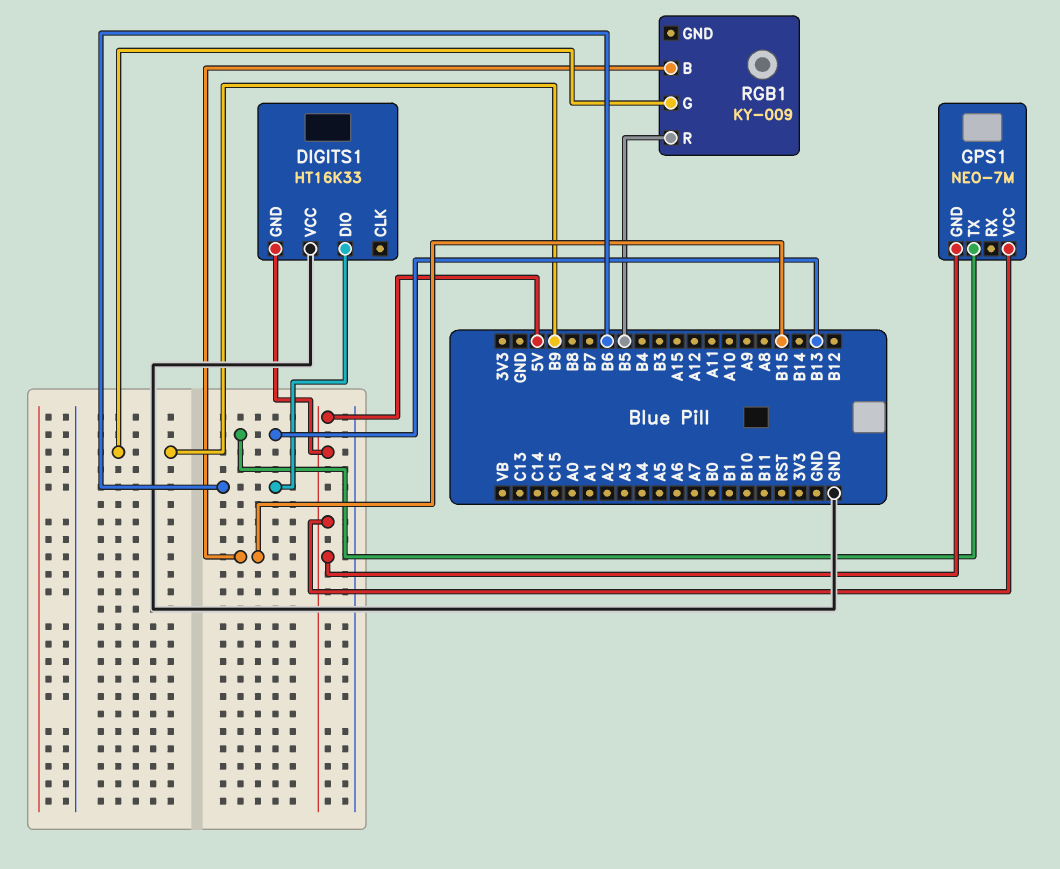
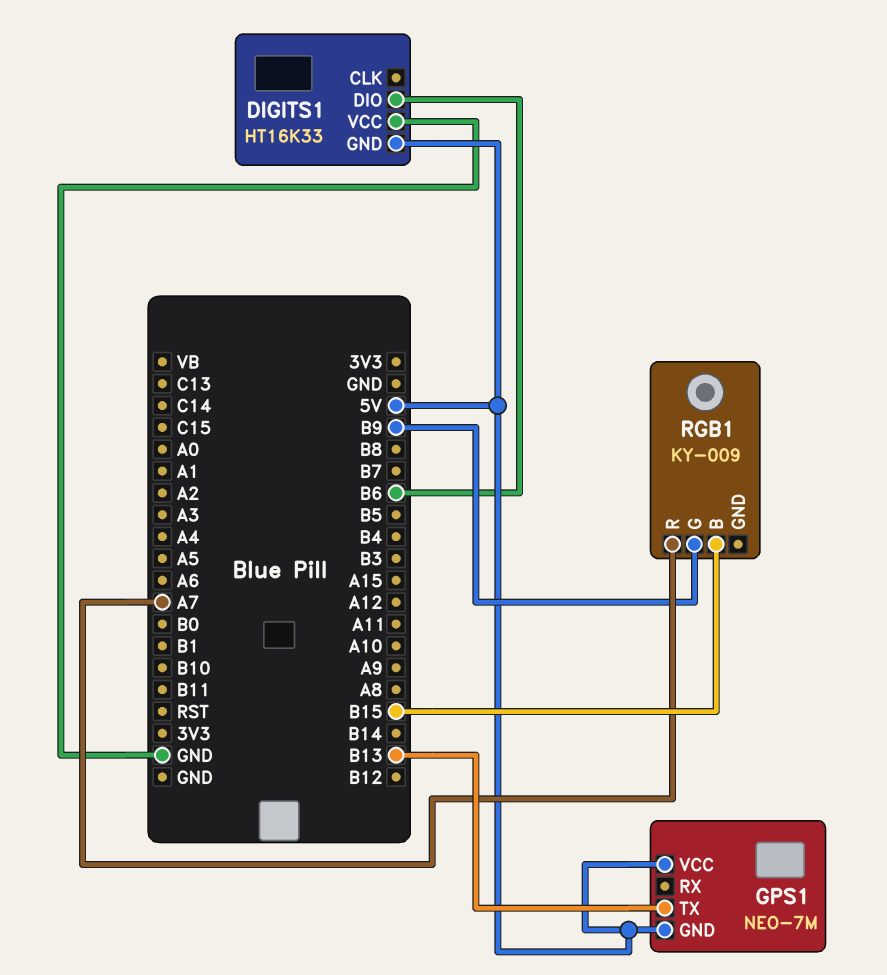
RGB1 pin R: B5 -> A7

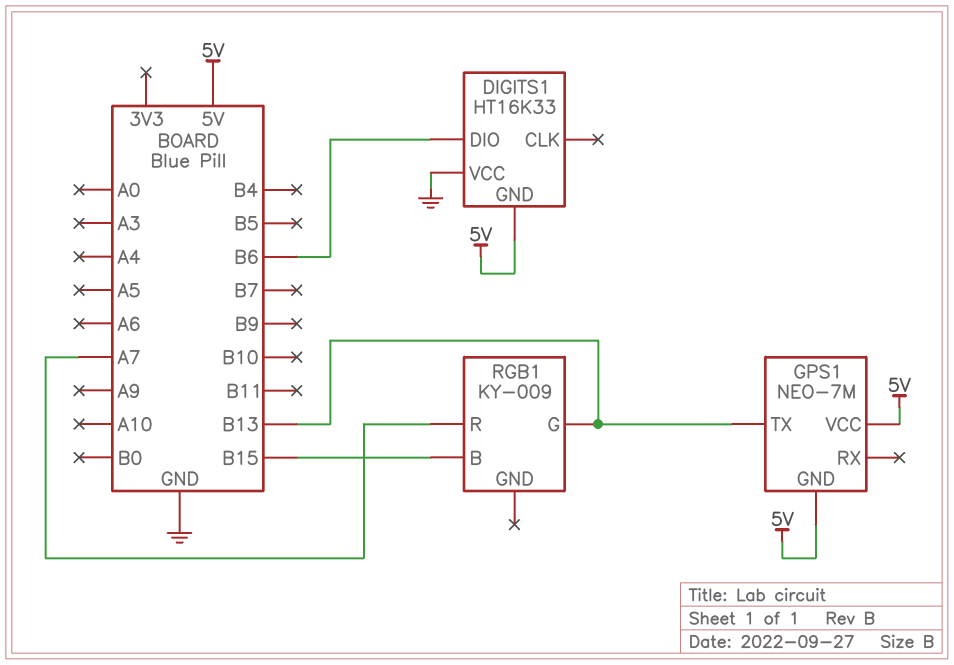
RGB1 pin G: B9 -> B13

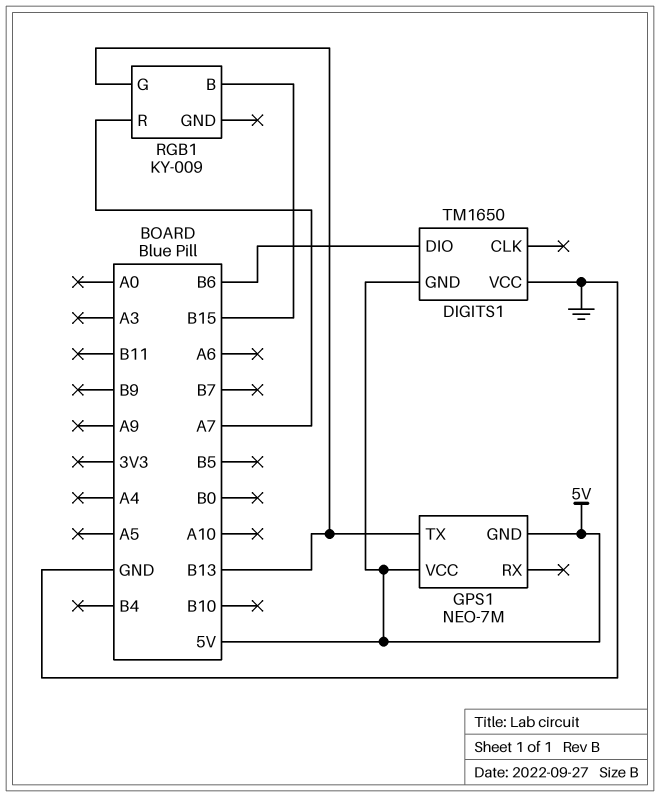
DIGITS1: HT16K33 -> TM1650

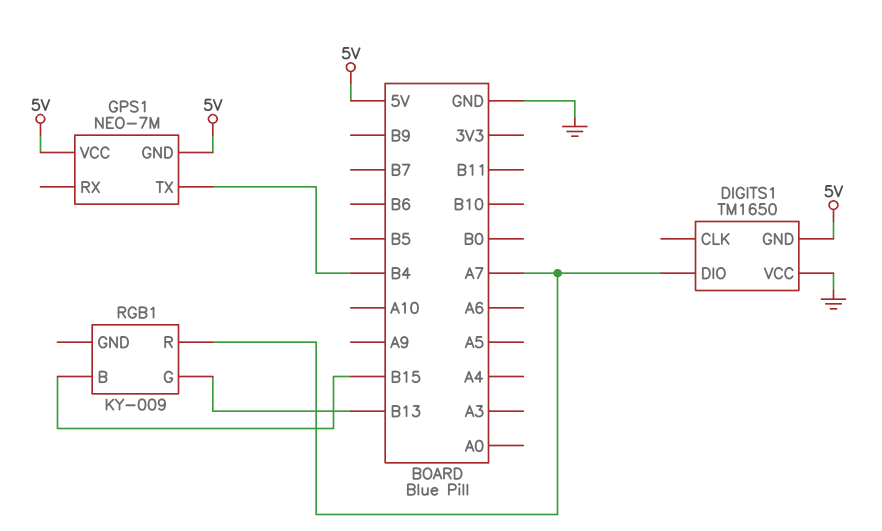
DIGITS1 pin DIO: B6 -> A7
GPS1 pin TX: B13 -> B4

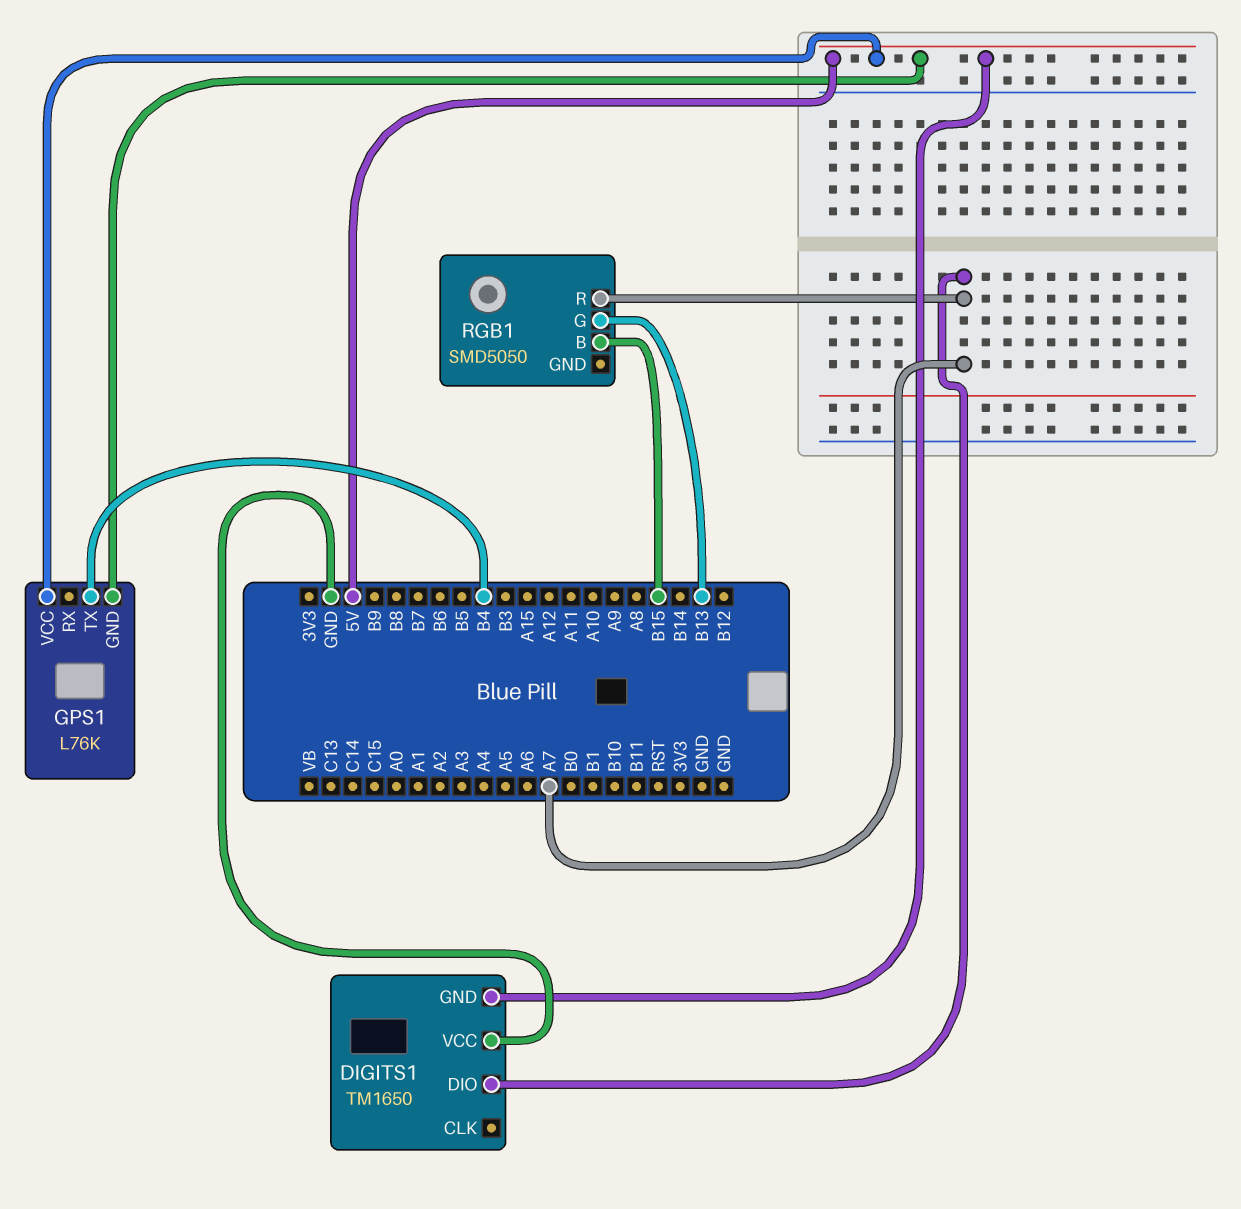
GPS1: NEO-7M -> L76K
RGB1: KY-009 -> SMD5050

